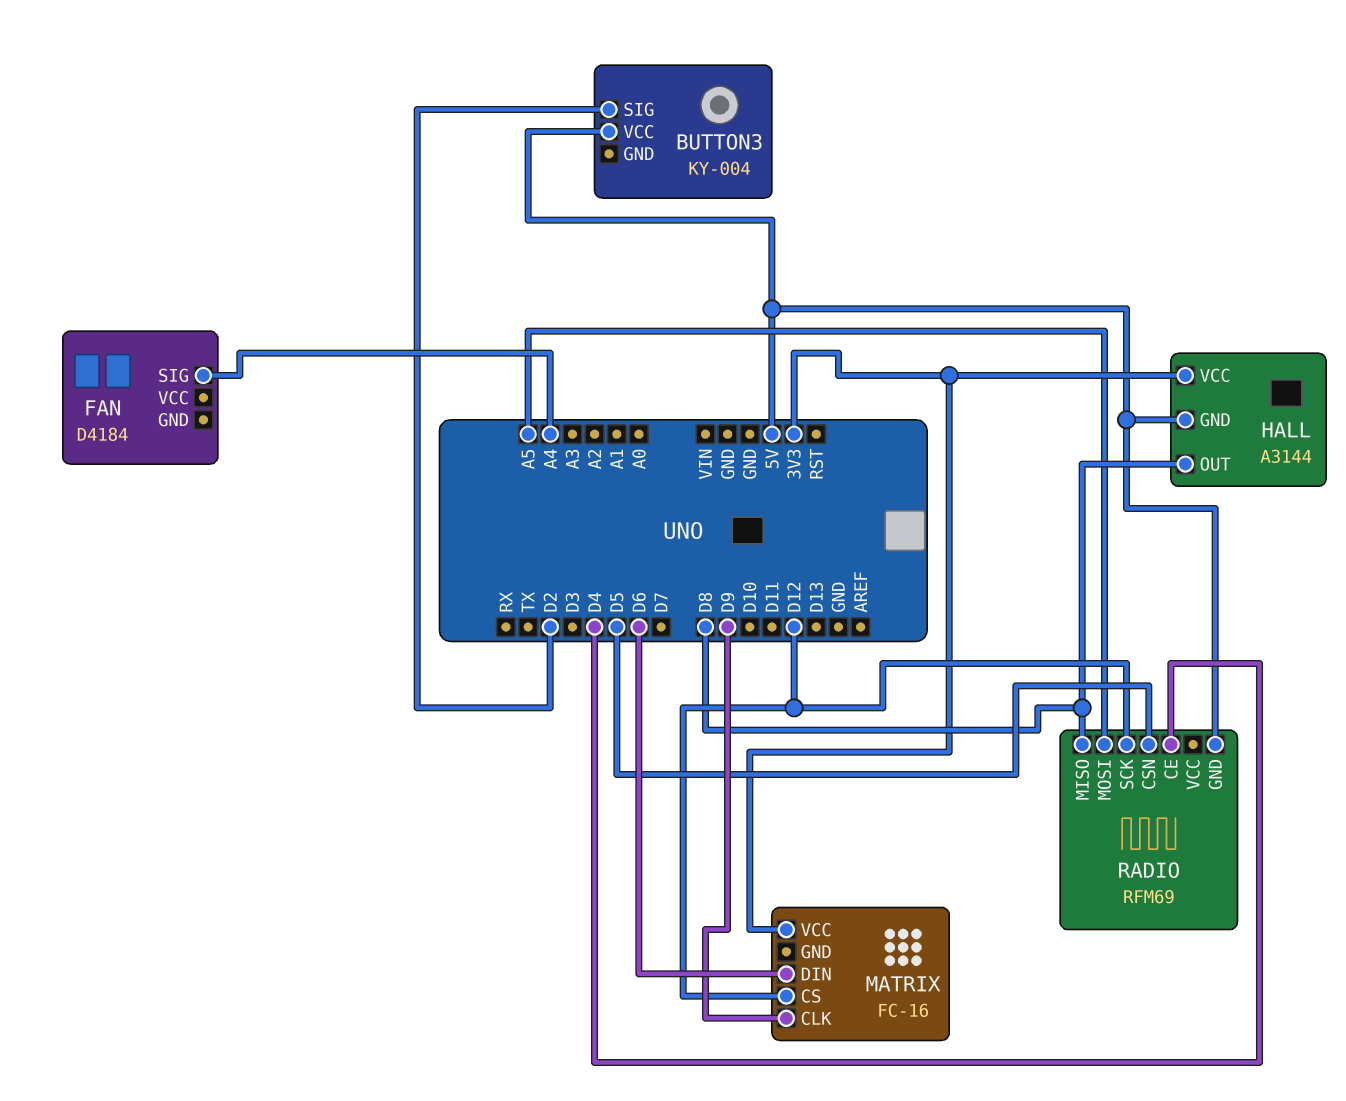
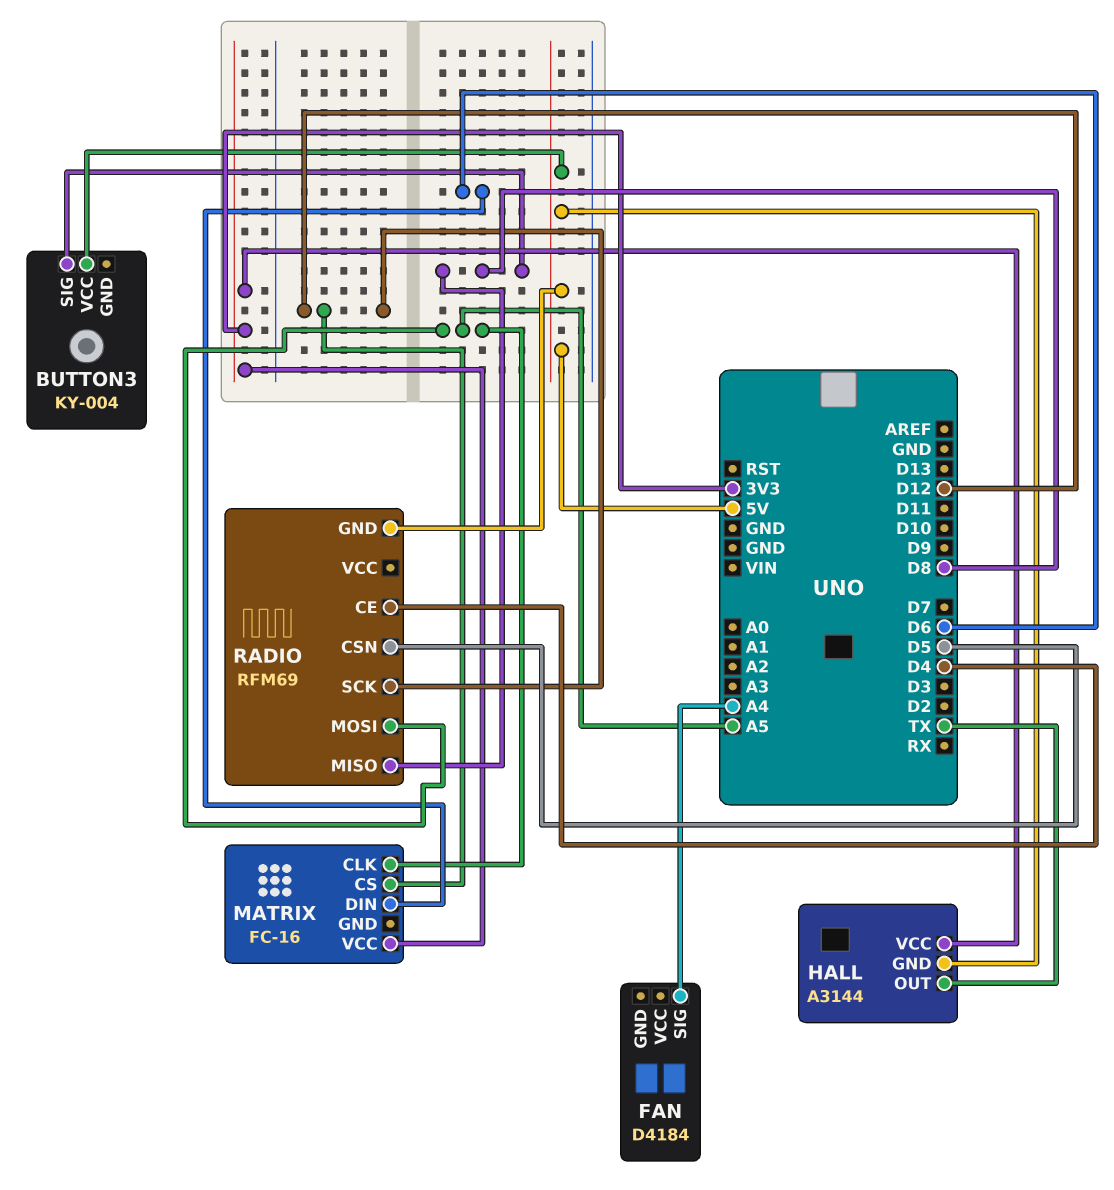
BUTTON3 pin SIG: D2 -> D8
HALL pin OUT: D8 -> TX
MATRIX pin CLK: D9 -> A5

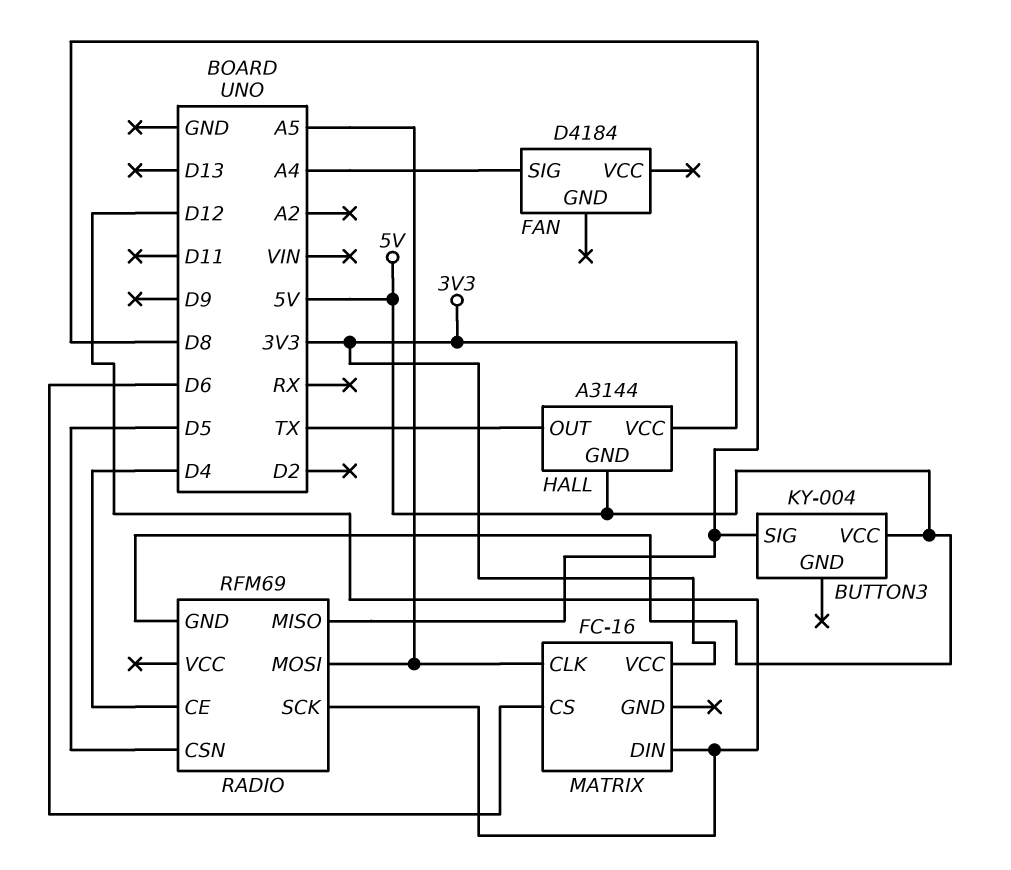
MATRIX pin CS: D12 -> D6
MATRIX pin DIN: D6 -> D12

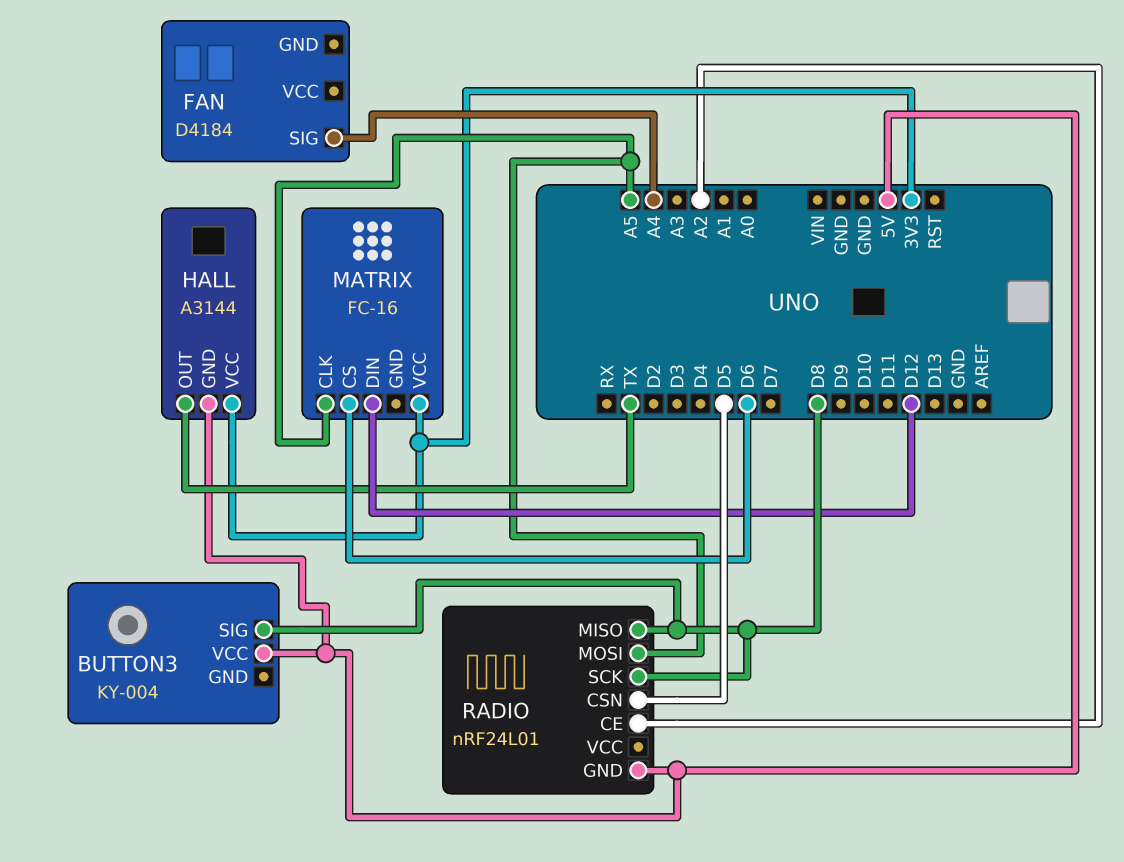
RADIO: RFM69 -> nRF24L01
RADIO pin CE: D4 -> A2
RADIO pin SCK: D12 -> D8

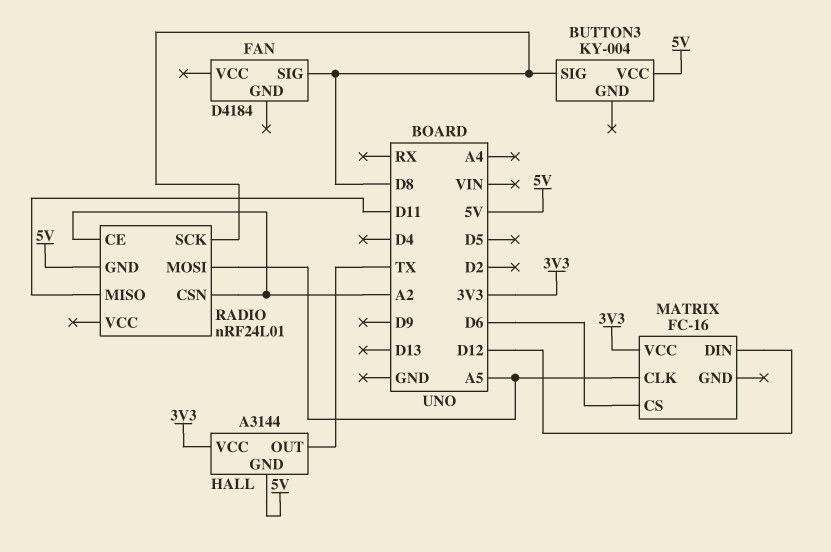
FAN pin SIG: A4 -> D8
RADIO pin CSN: D5 -> A2
RADIO pin MISO: D8 -> D11

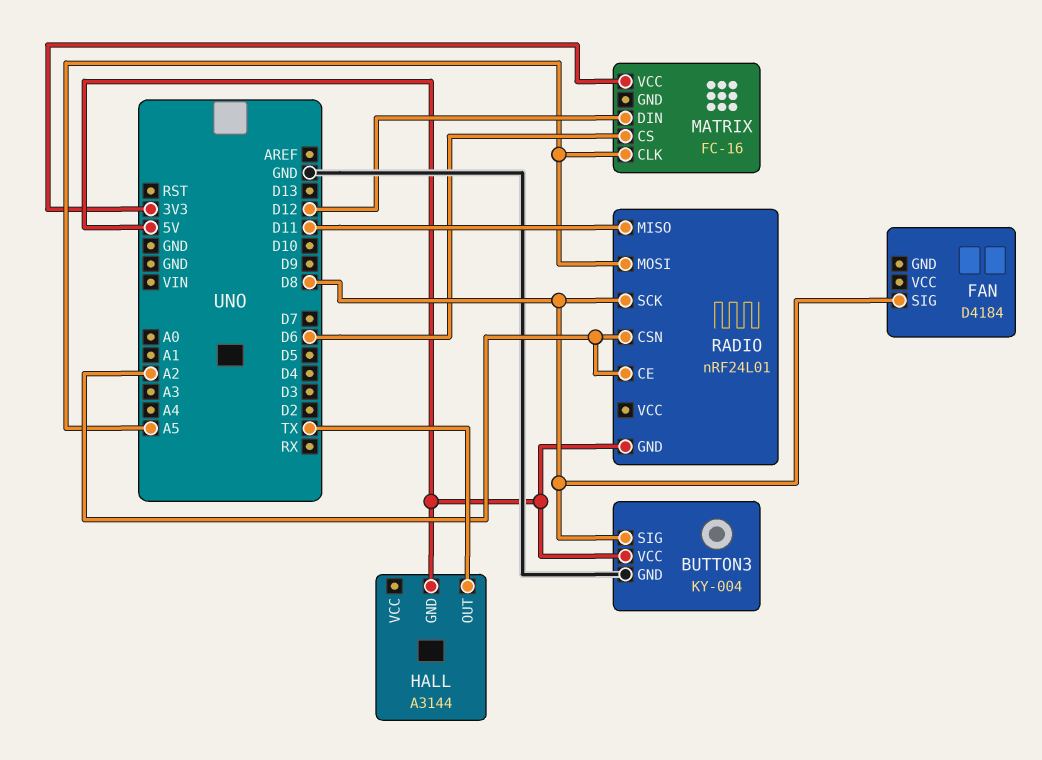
BUTTON3 pin GND: none -> GND
HALL pin VCC: 3V3 -> none

